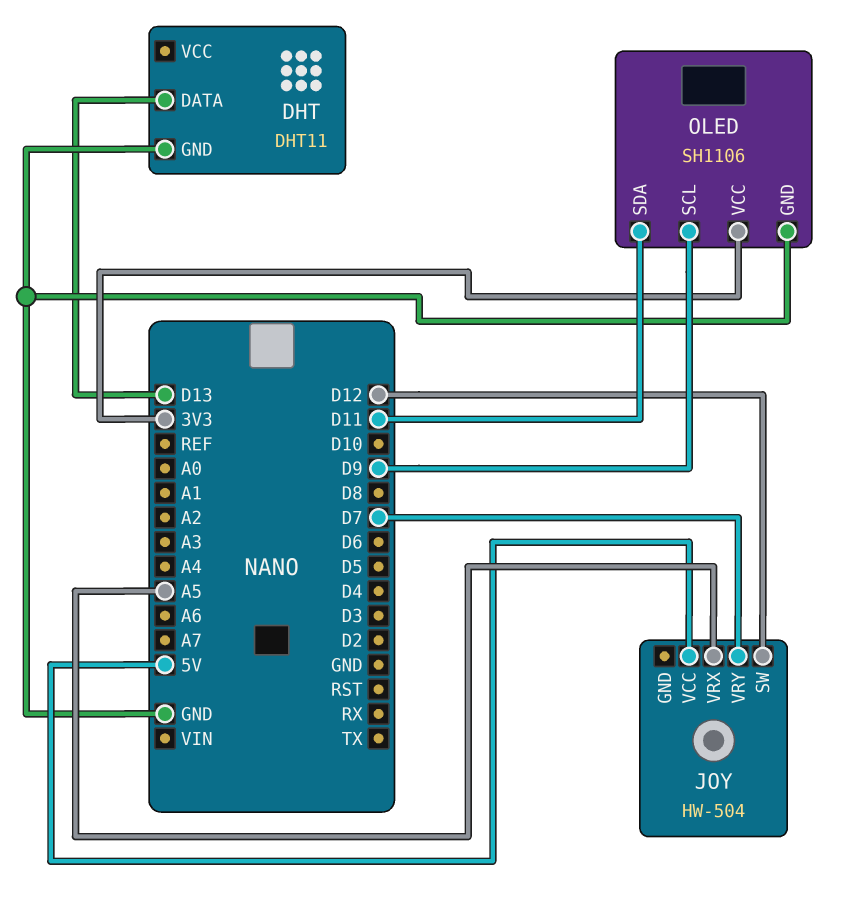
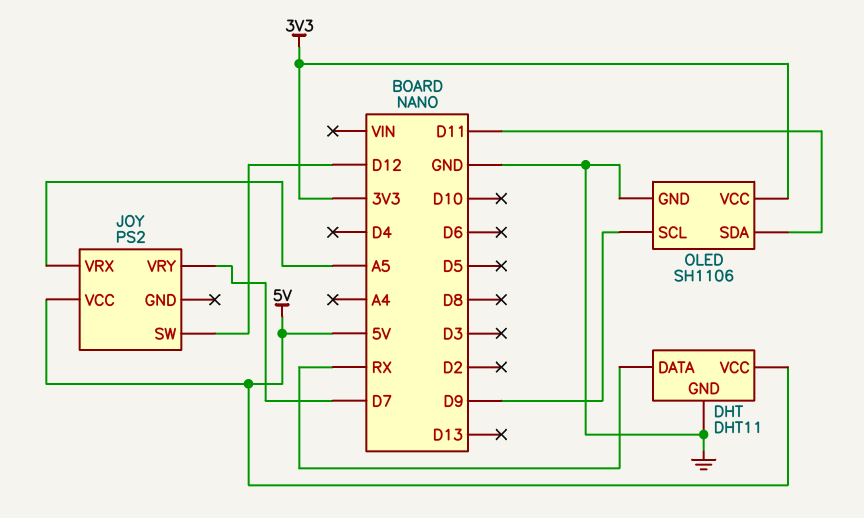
DHT pin DATA: D13 -> RX
DHT pin VCC: none -> 5V
JOY: HW-504 -> PS2

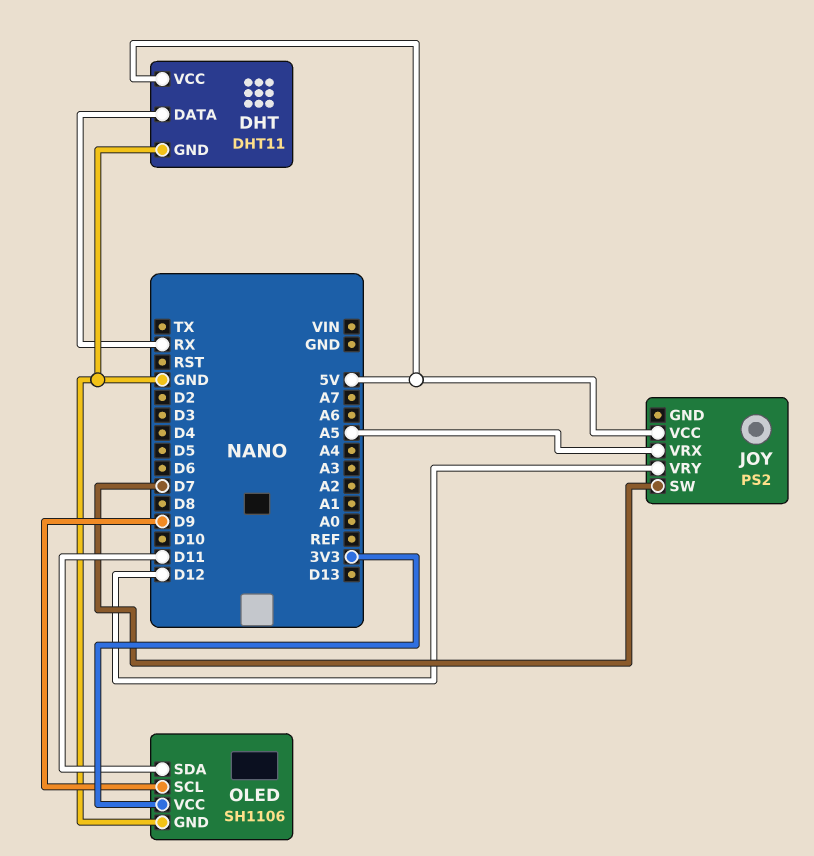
JOY pin SW: D12 -> D7
JOY pin VRY: D7 -> D12

